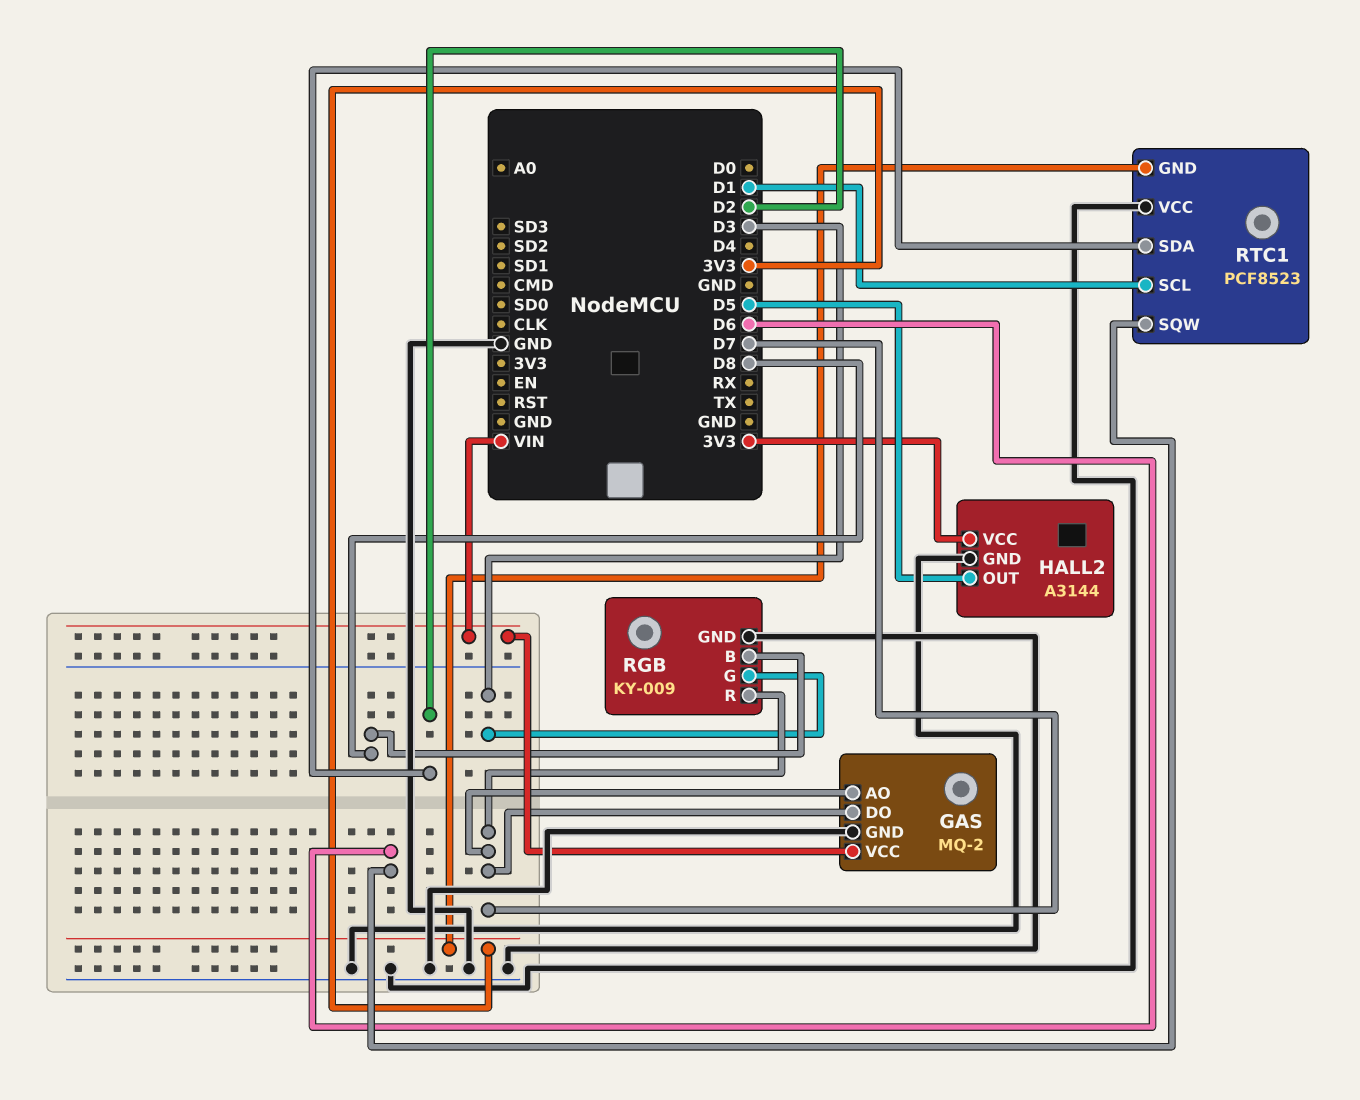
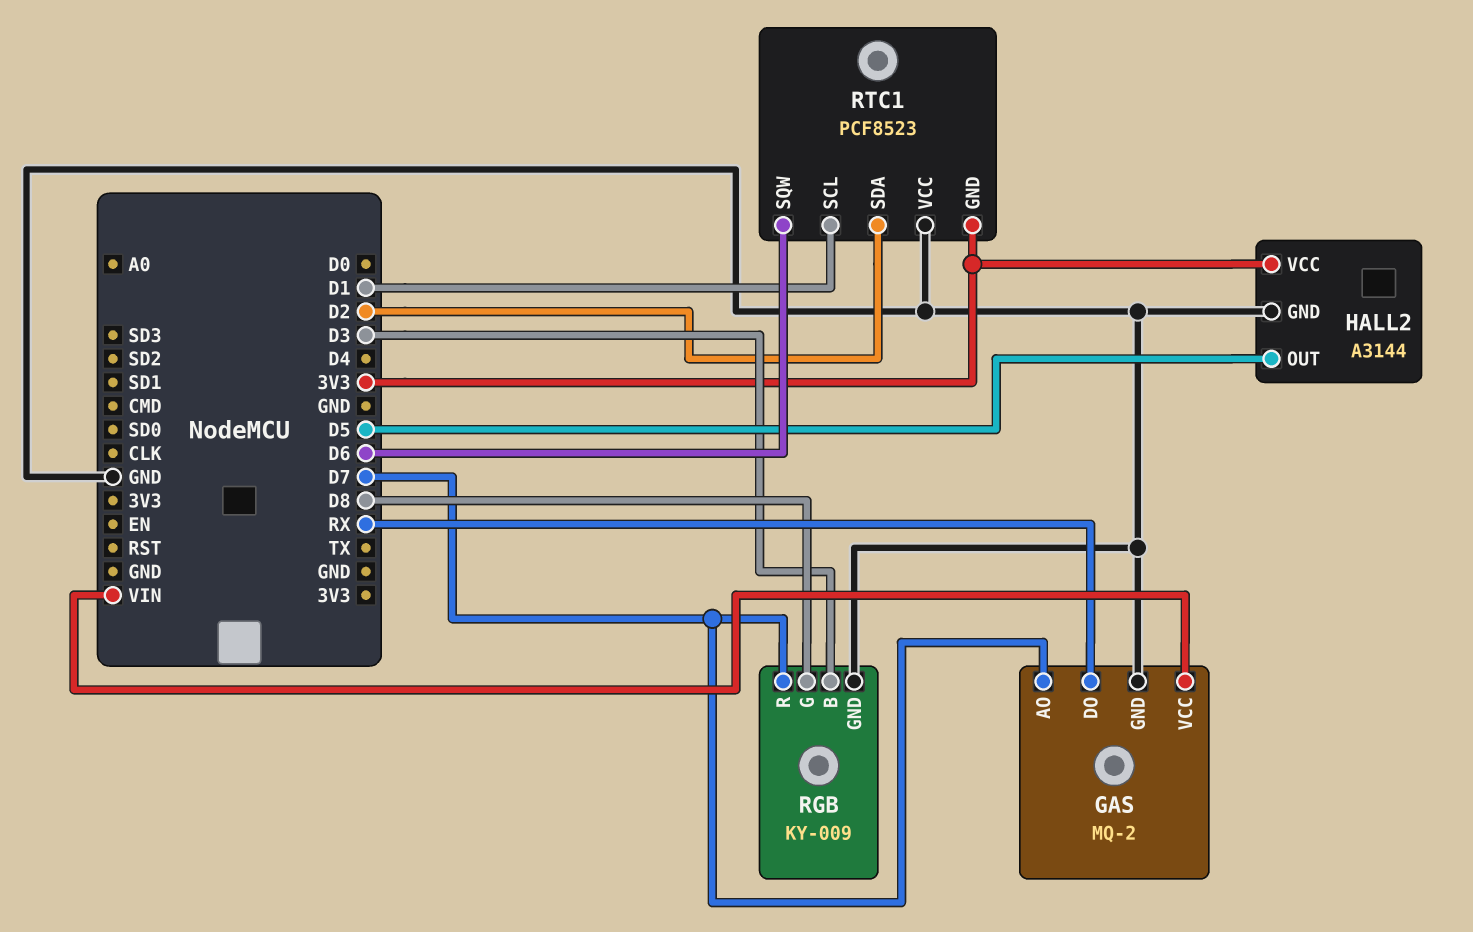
GAS pin DO: D7 -> RX
RGB pin B: D8 -> D3
RGB pin G: D3 -> D8

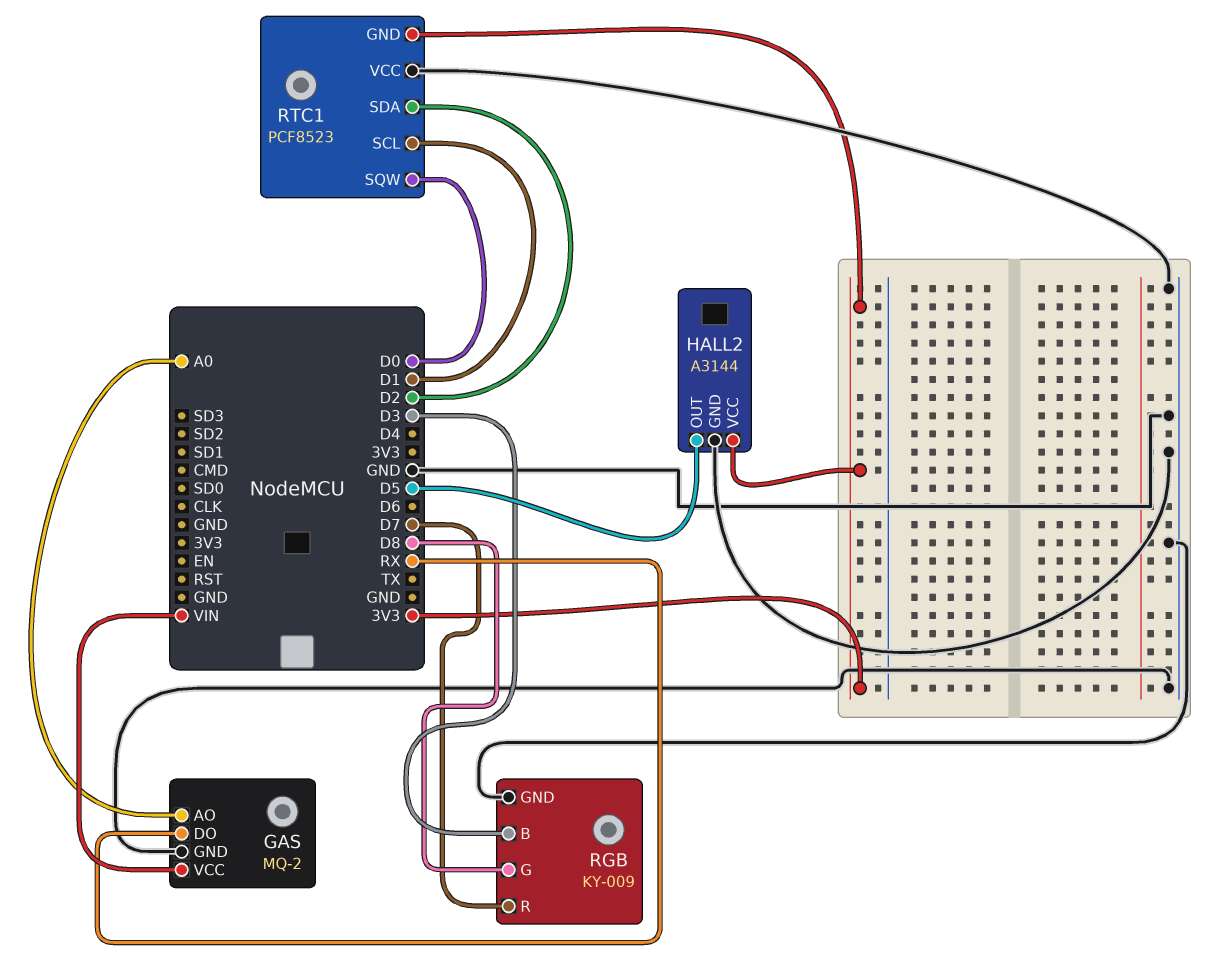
GAS pin AO: D7 -> A0
RTC1 pin SQW: D6 -> D0

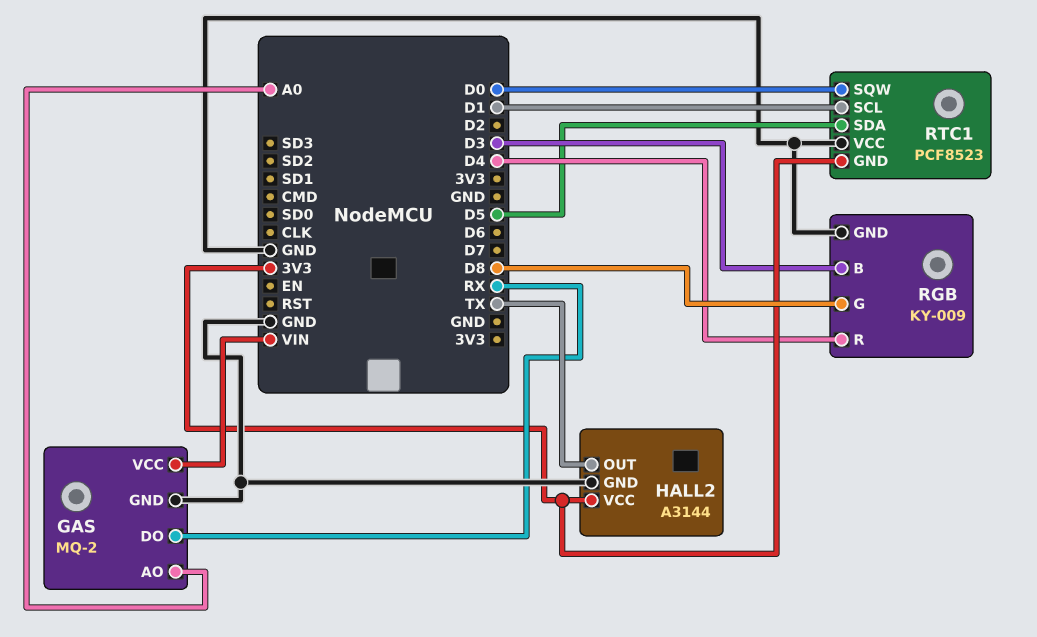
HALL2 pin OUT: D5 -> TX
RGB pin R: D7 -> D4
RTC1 pin SDA: D2 -> D5

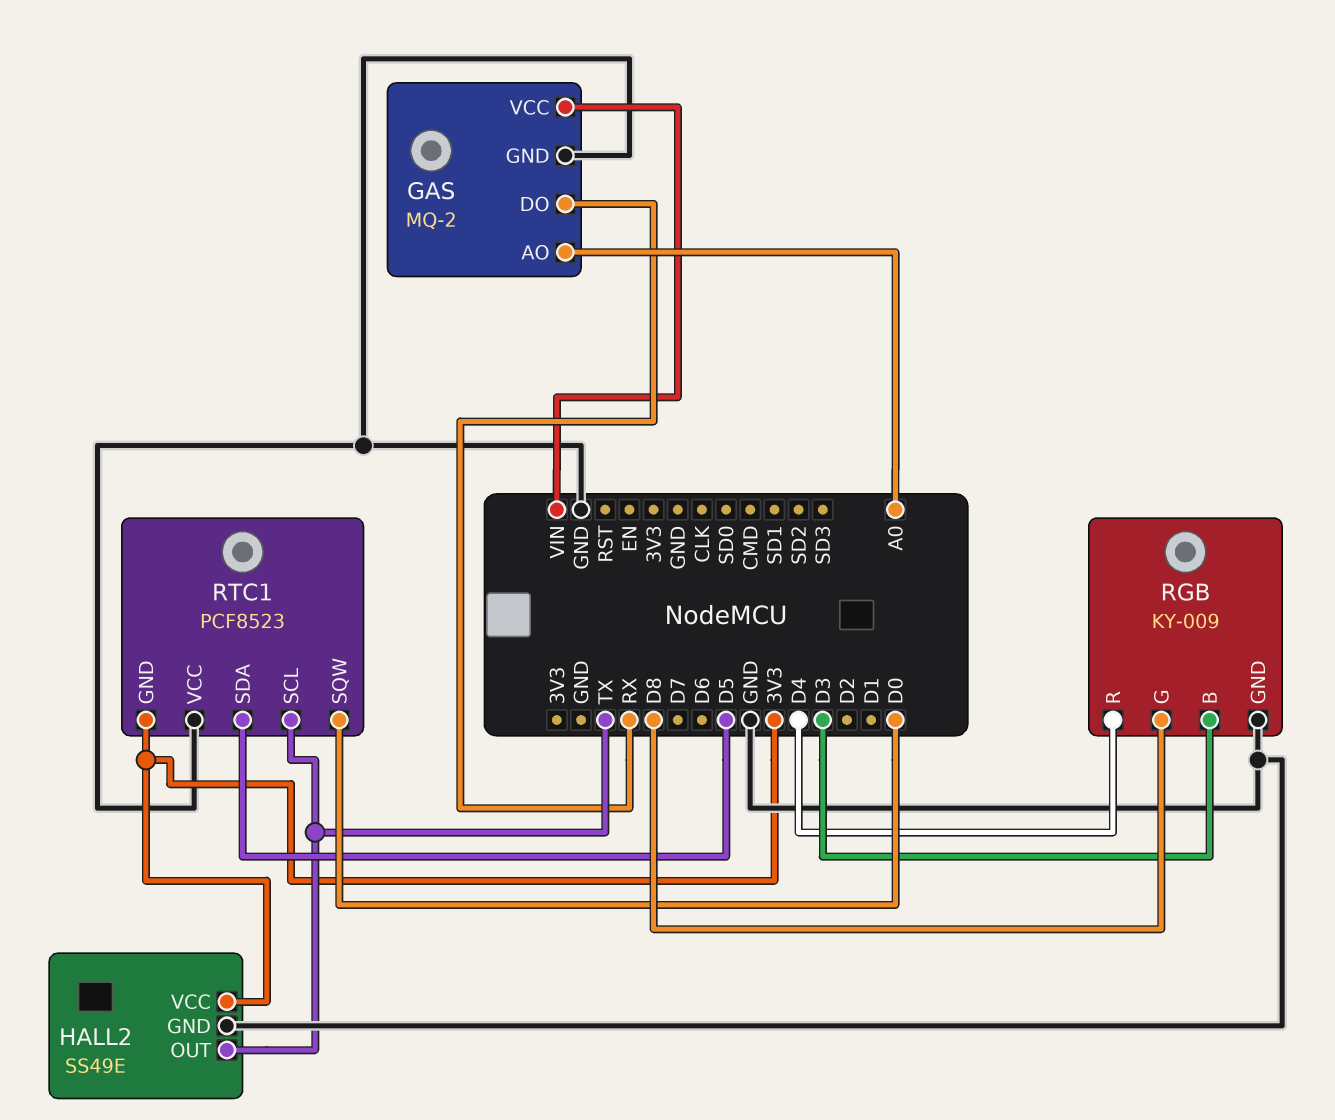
HALL2: A3144 -> SS49E
RTC1 pin SCL: D1 -> TX

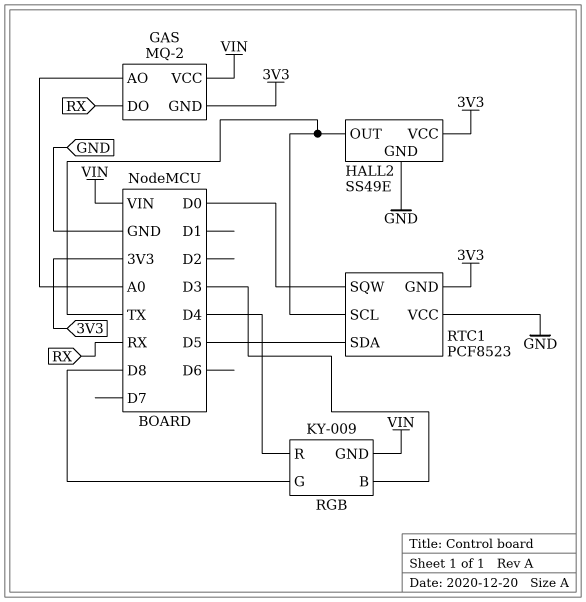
GAS pin GND: GND -> 3V3
RGB pin GND: GND -> VIN

